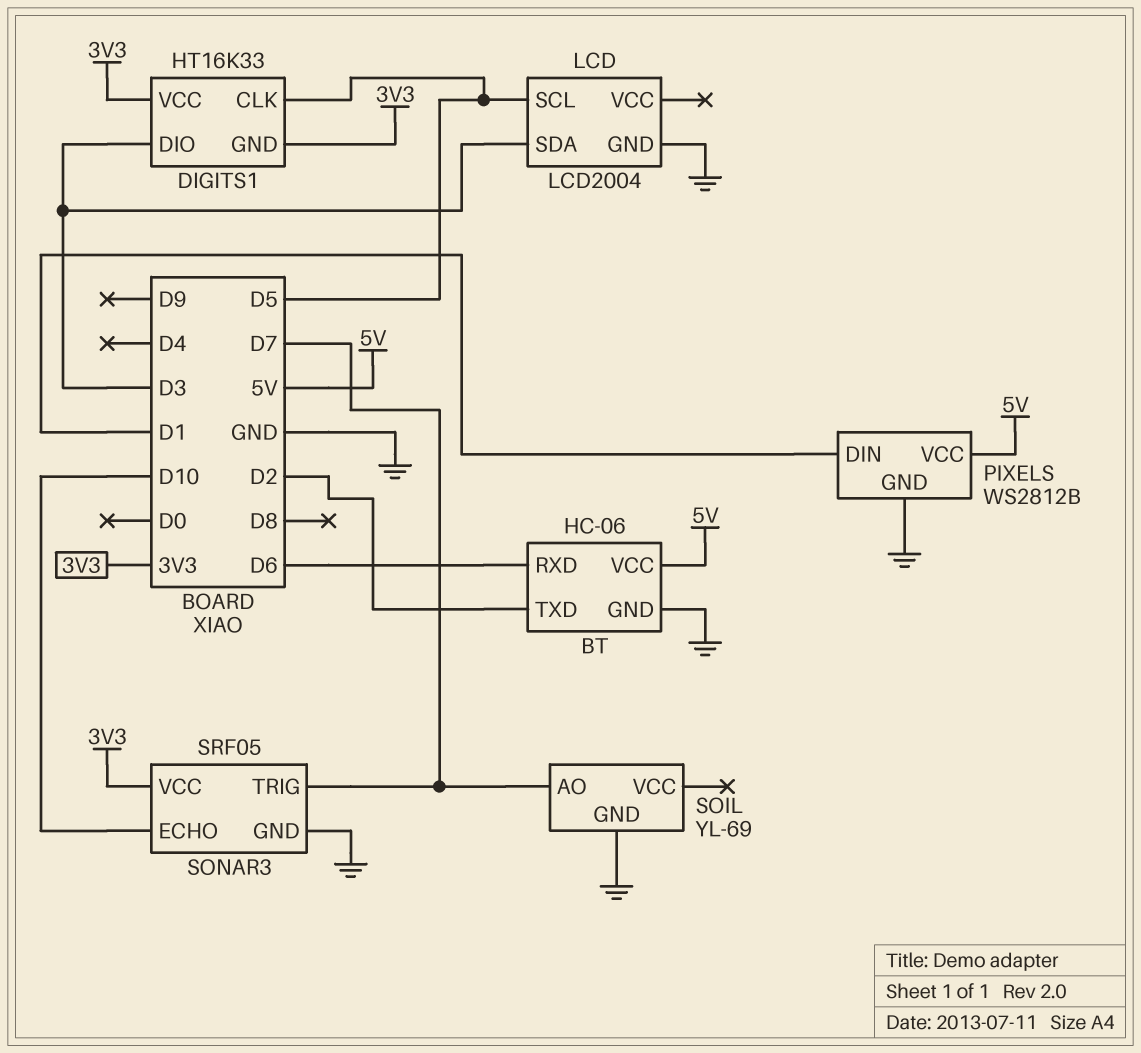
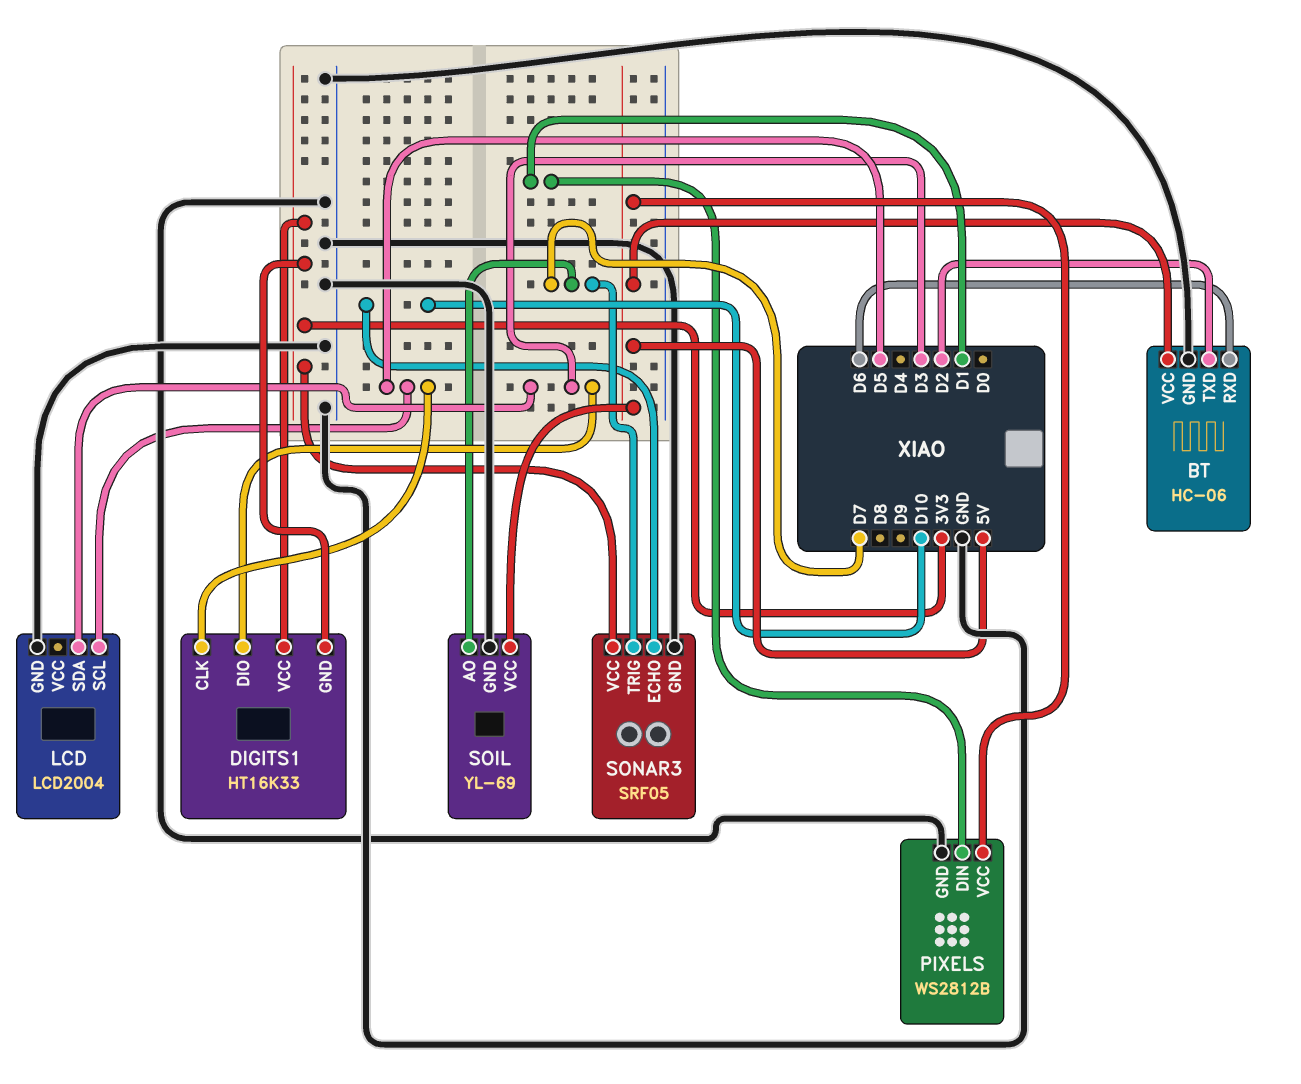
SOIL pin VCC: none -> 5V

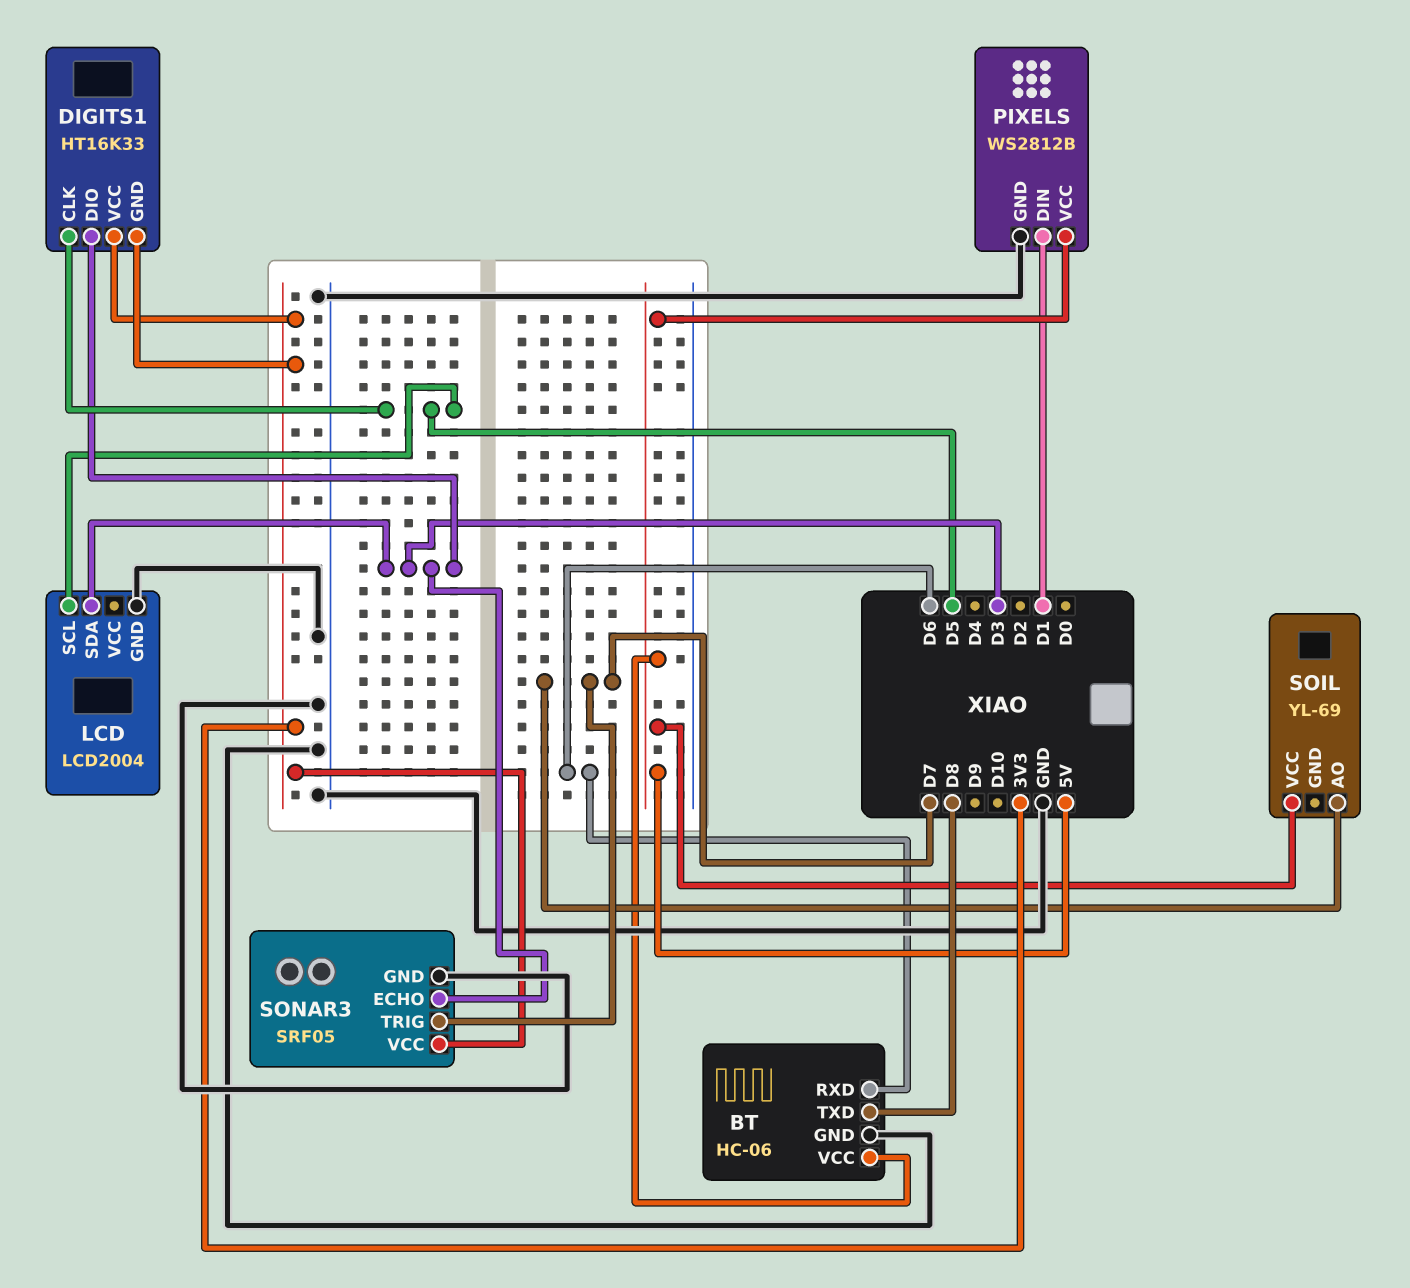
BT pin TXD: D2 -> D8
SOIL pin GND: GND -> none
SONAR3 pin ECHO: D10 -> D3

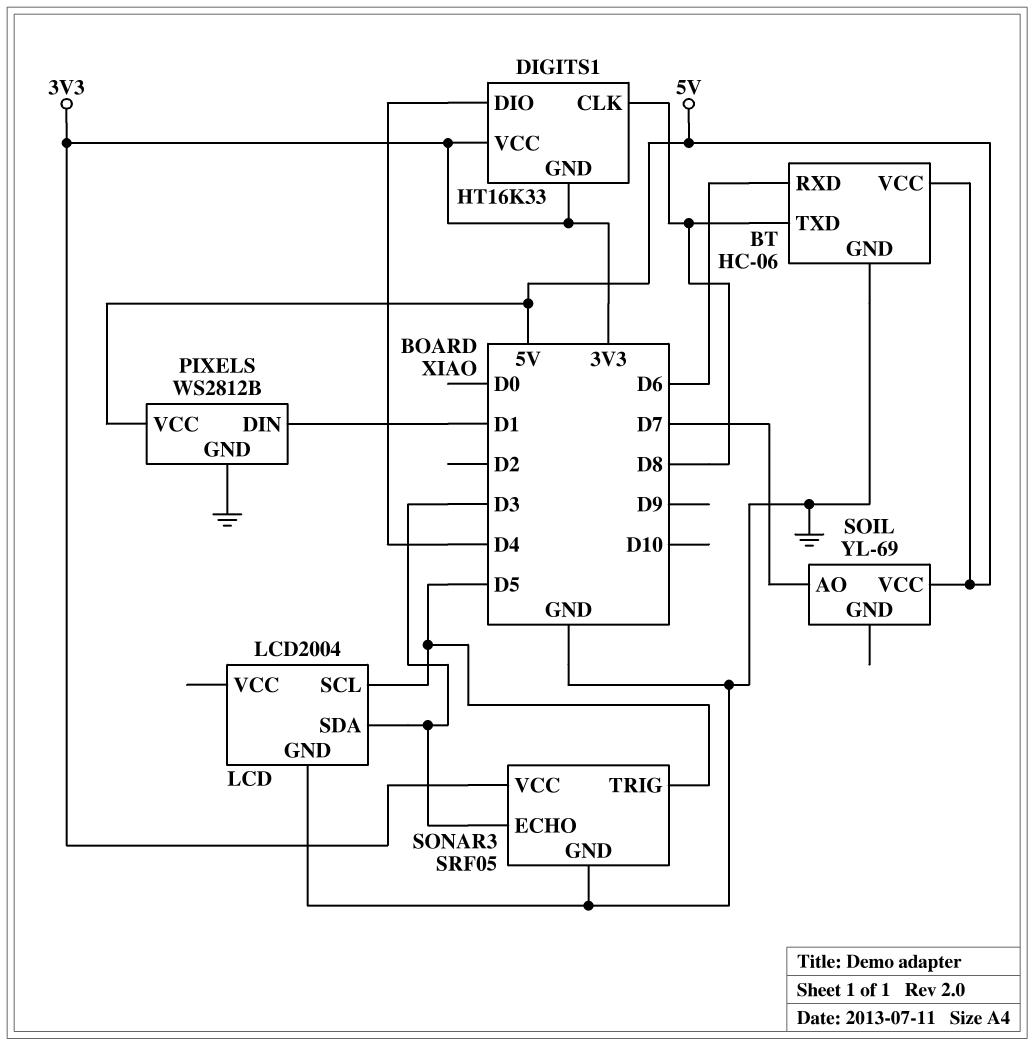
DIGITS1 pin CLK: D5 -> D8
DIGITS1 pin DIO: D3 -> D4
SONAR3 pin TRIG: D7 -> D5

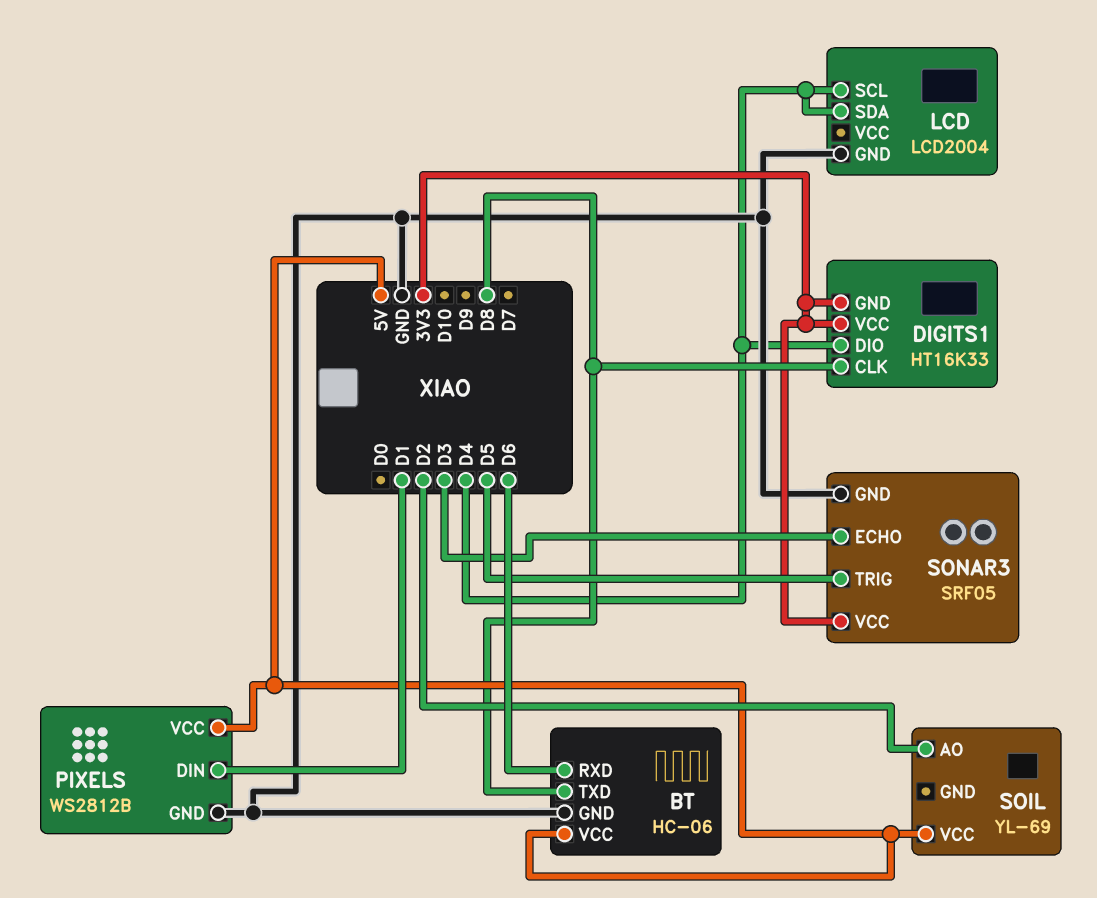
LCD pin SCL: D5 -> D4
LCD pin SDA: D3 -> D4
SOIL pin AO: D7 -> D2

